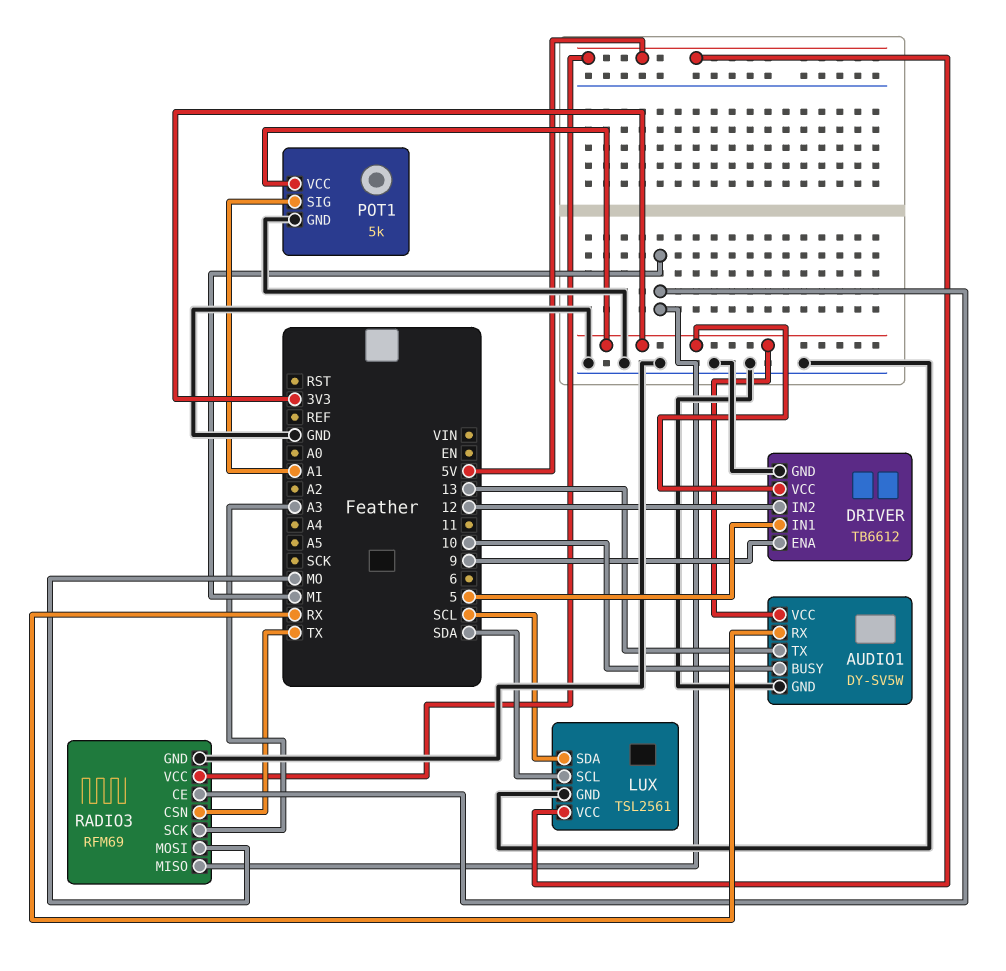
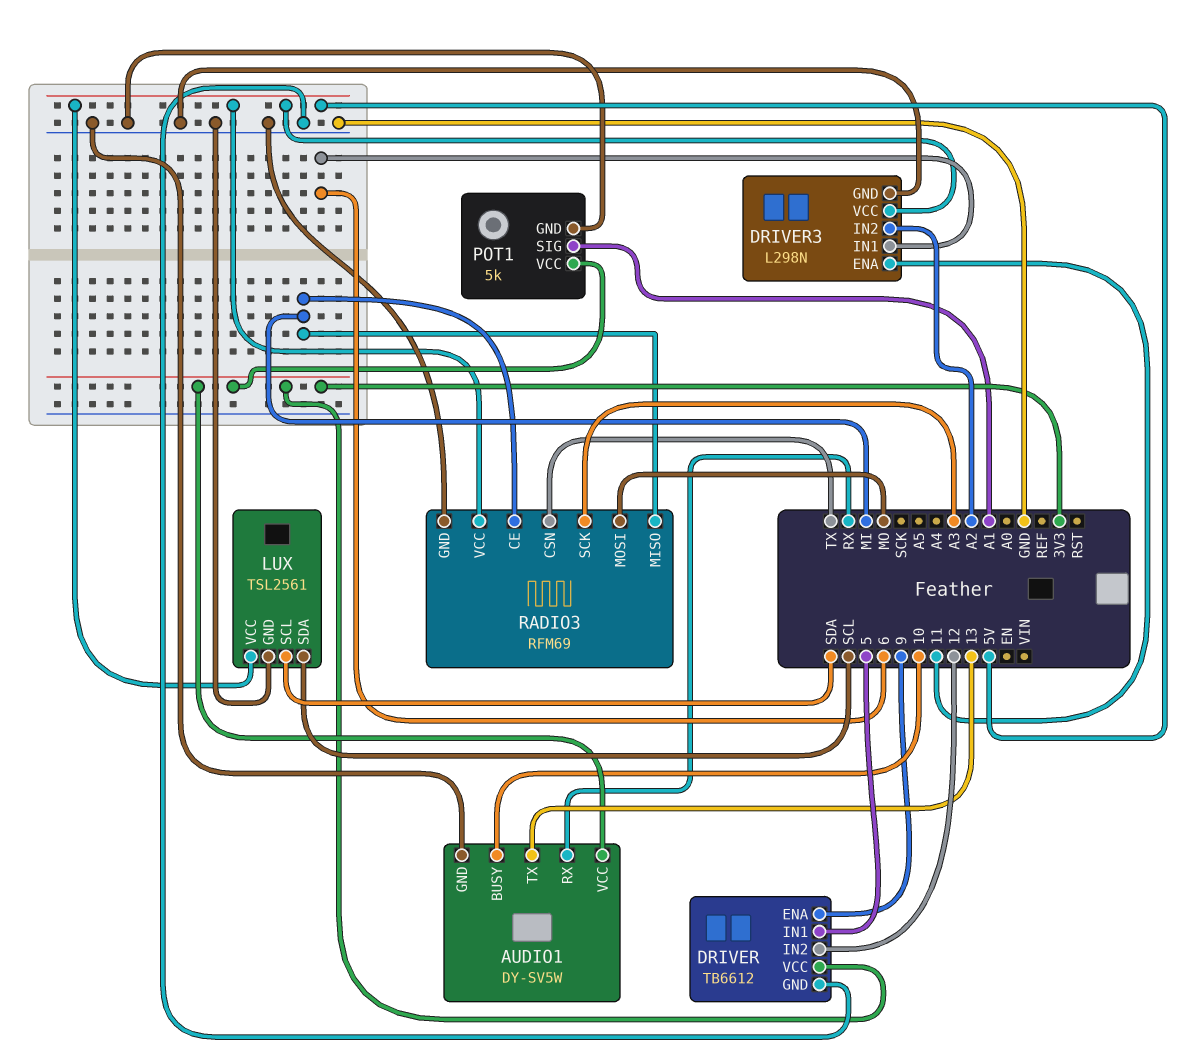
DRIVER3: none -> L298N
DRIVER3 pin ENA: none -> 11
DRIVER3 pin GND: none -> GND
DRIVER3 pin IN1: none -> 6
DRIVER3 pin IN2: none -> A2
DRIVER3 pin VCC: none -> 5V

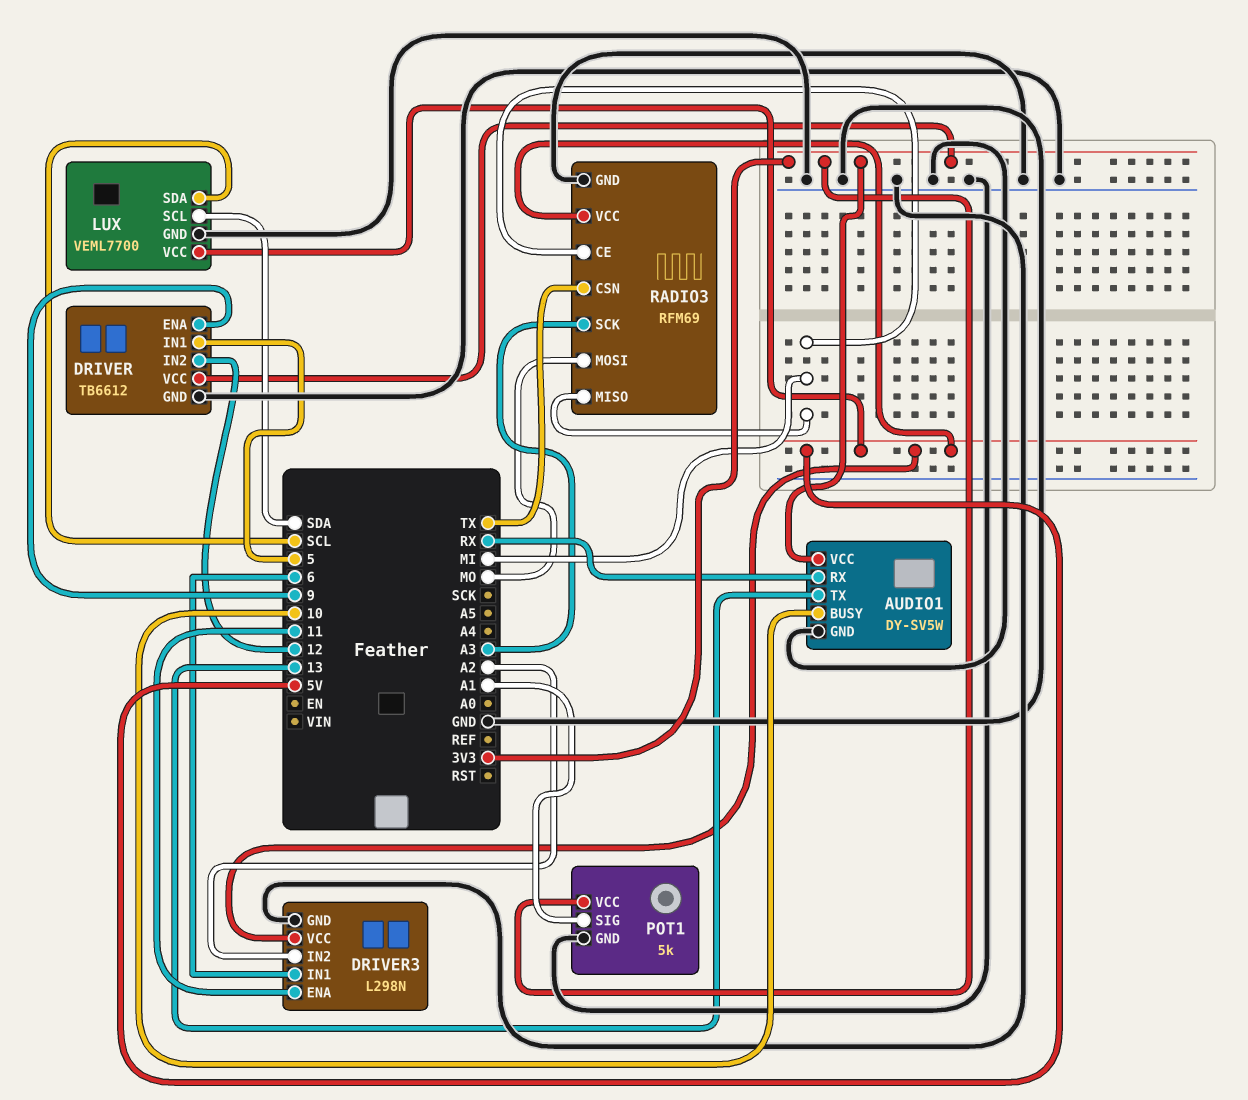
LUX: TSL2561 -> VEML7700

